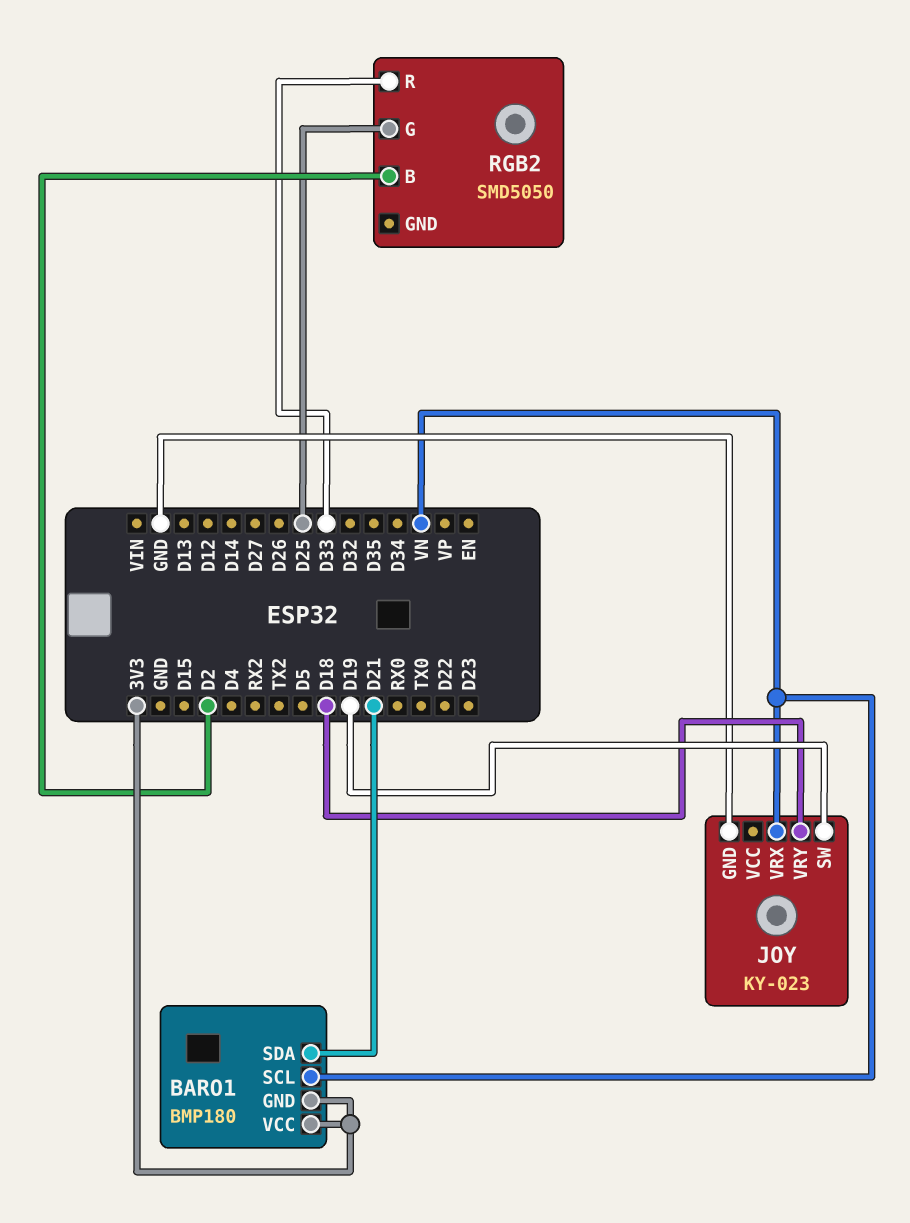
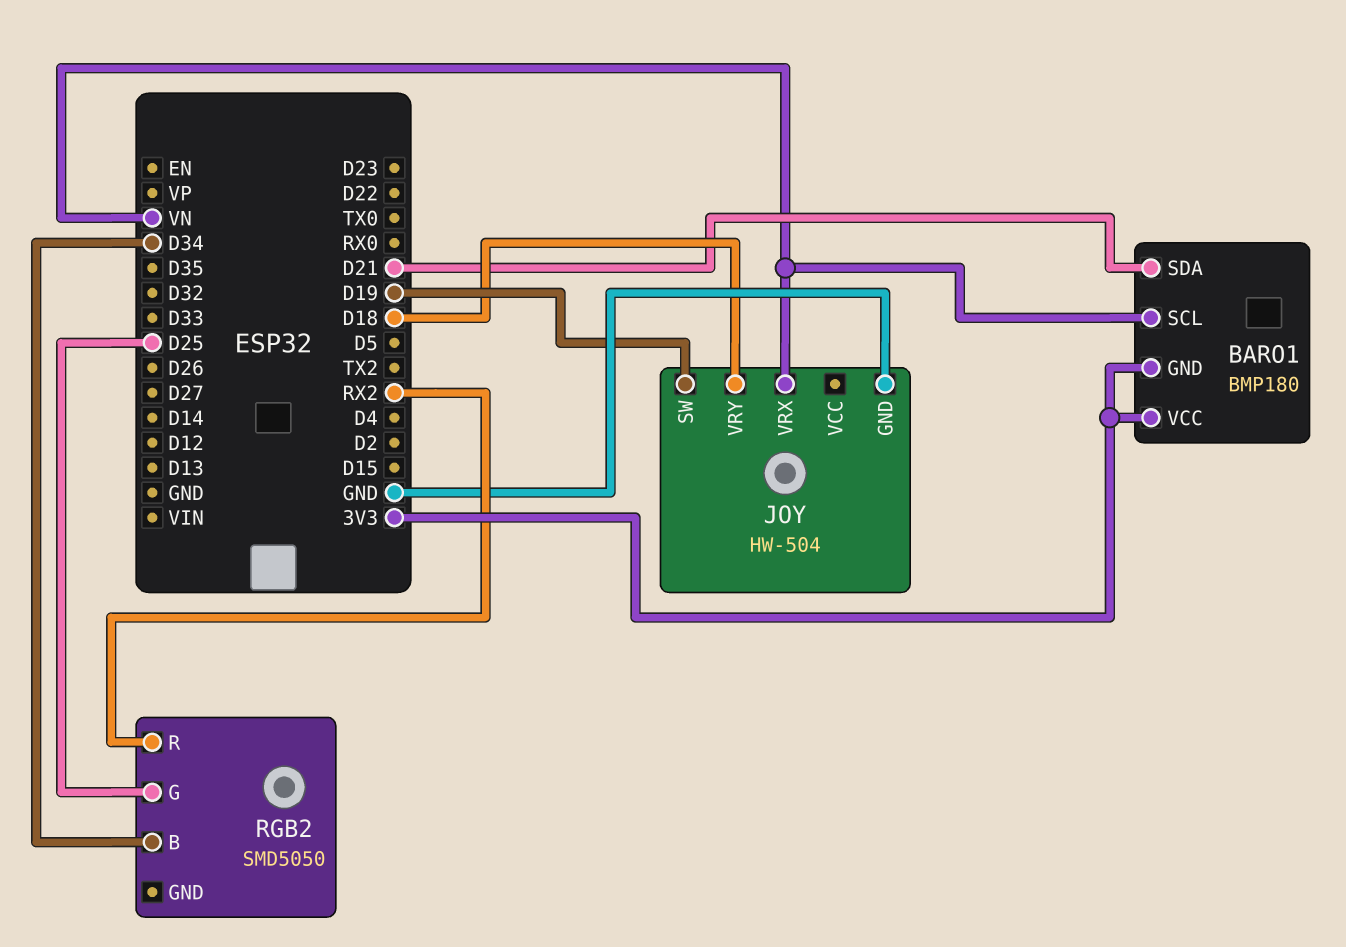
JOY: KY-023 -> HW-504
RGB2 pin B: D2 -> D34
RGB2 pin R: D33 -> RX2

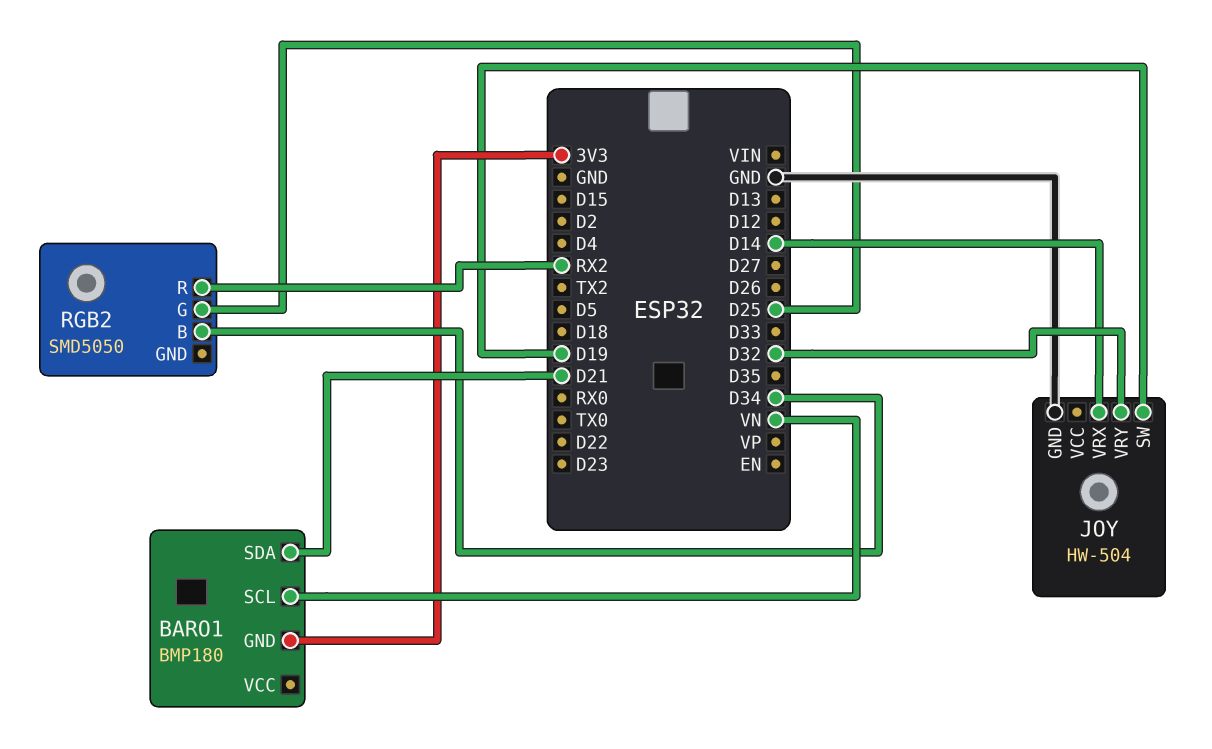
BARO1 pin VCC: 3V3 -> none
JOY pin VRX: VN -> D14
JOY pin VRY: D18 -> D32

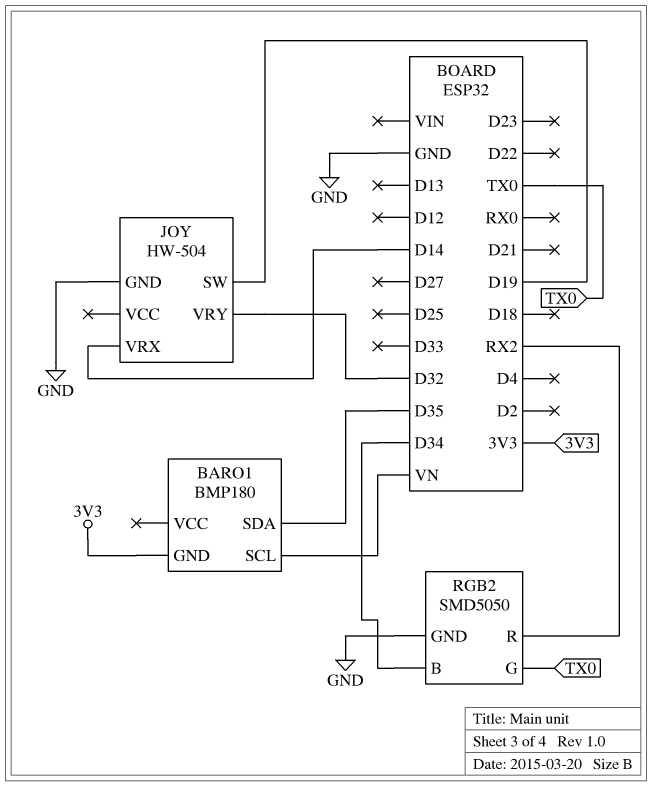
BARO1 pin SDA: D21 -> D35
RGB2 pin G: D25 -> TX0
RGB2 pin GND: none -> GND

